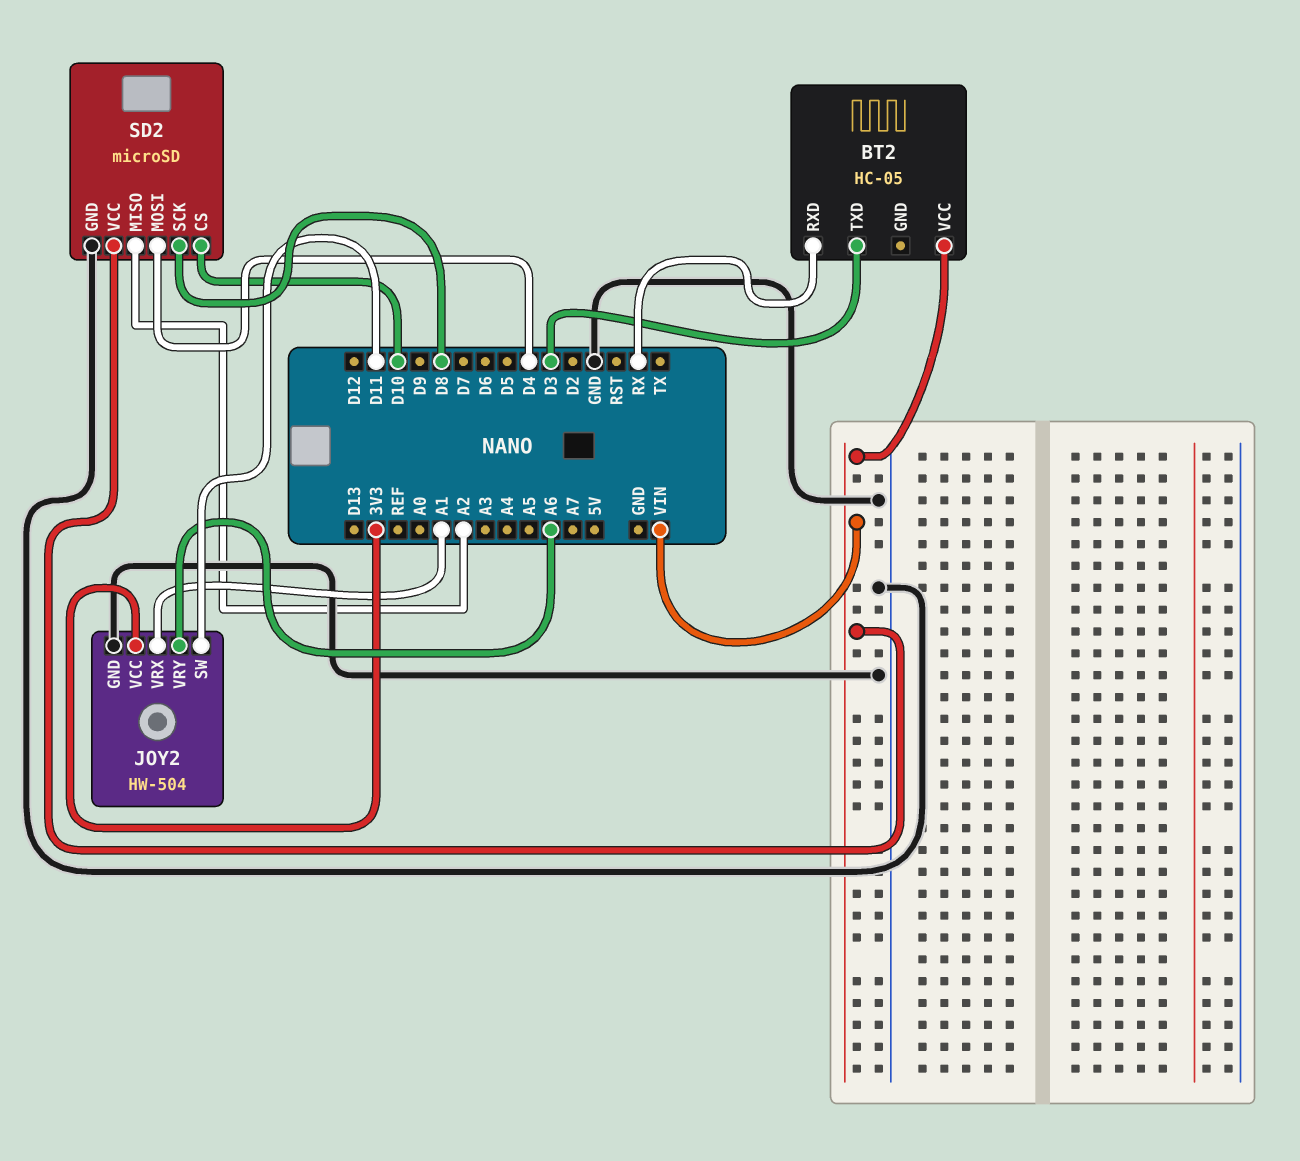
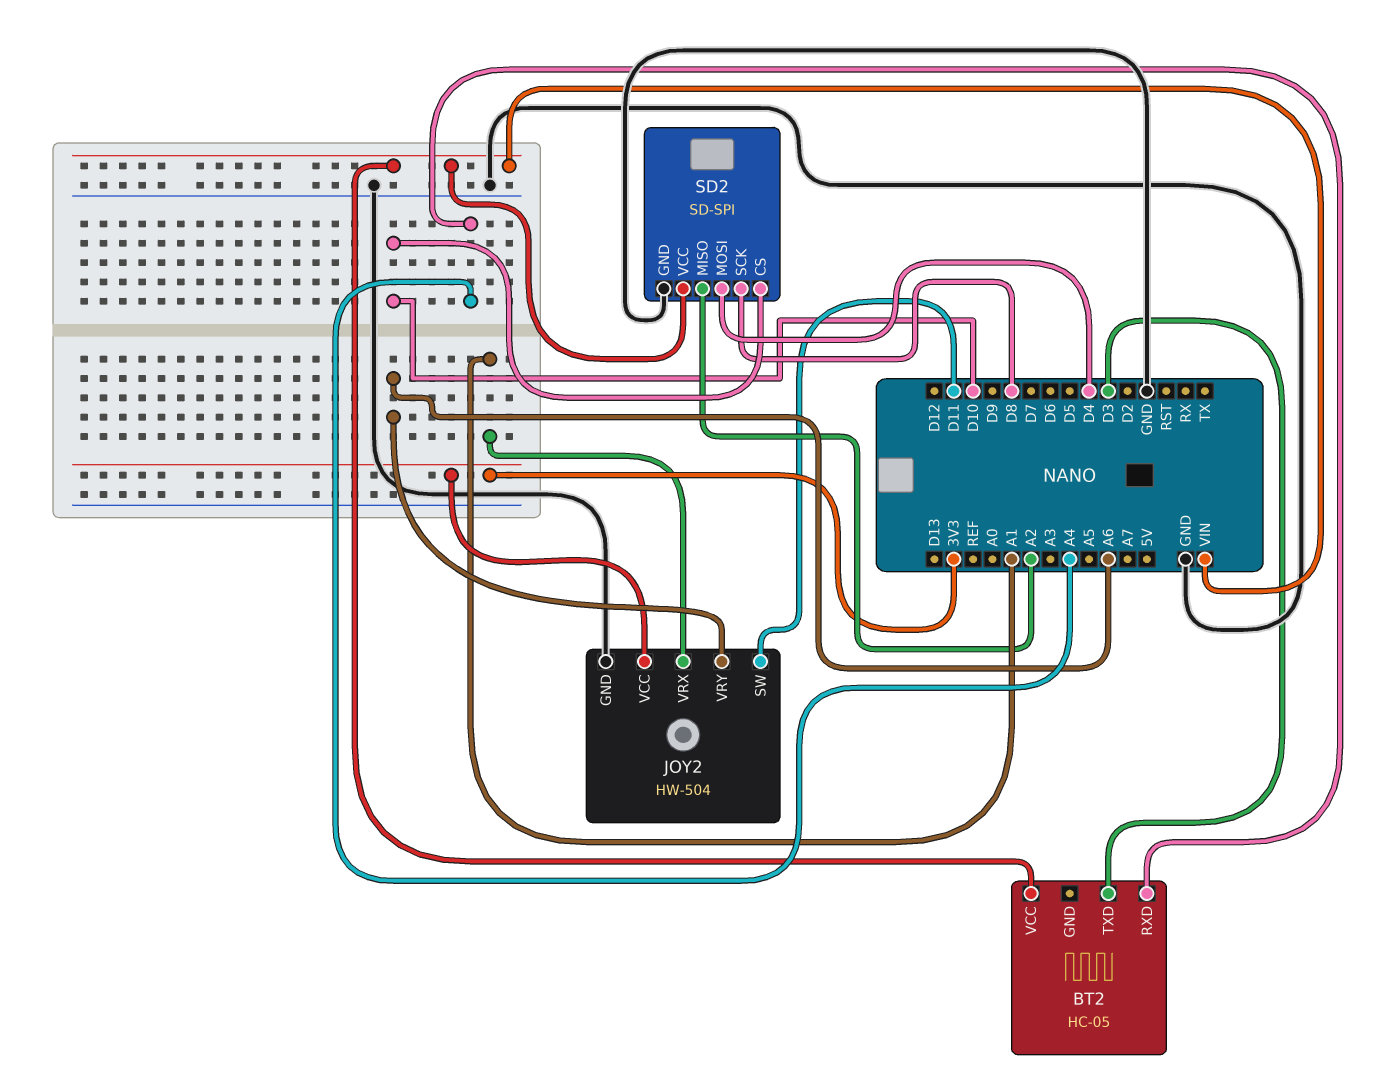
BT2 pin RXD: RX -> A4
SD2: microSD -> SD-SPI

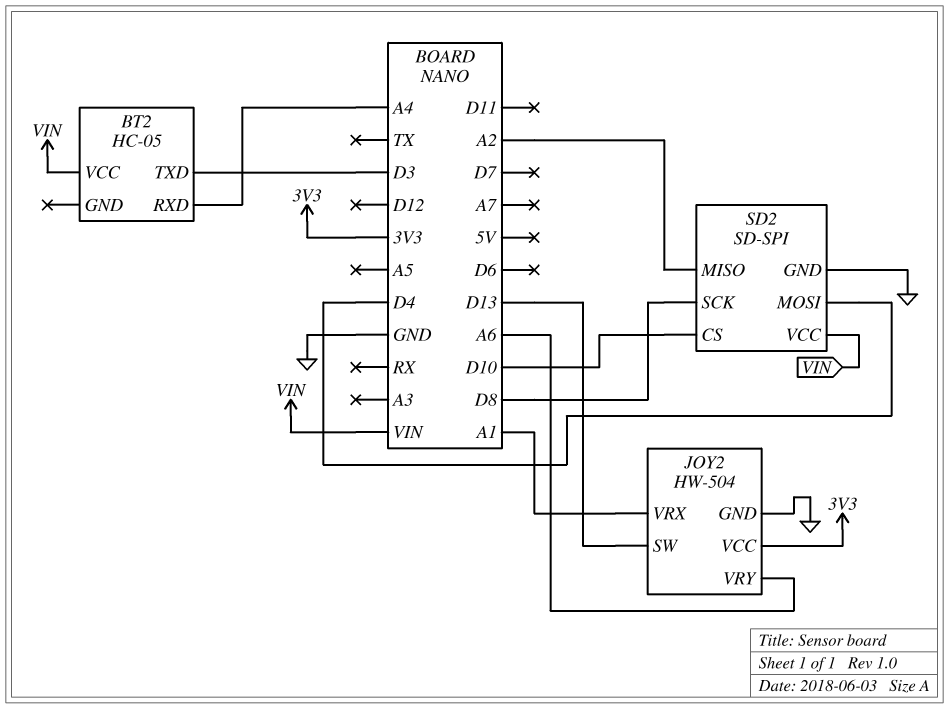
JOY2 pin SW: D11 -> D13

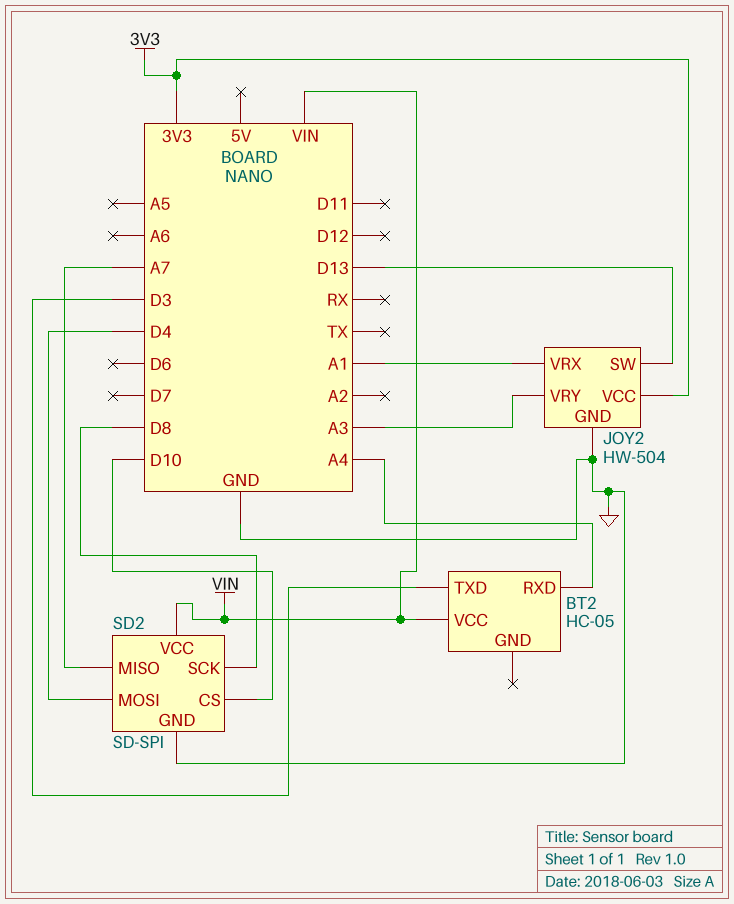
JOY2 pin VRY: A6 -> A3
SD2 pin MISO: A2 -> A7

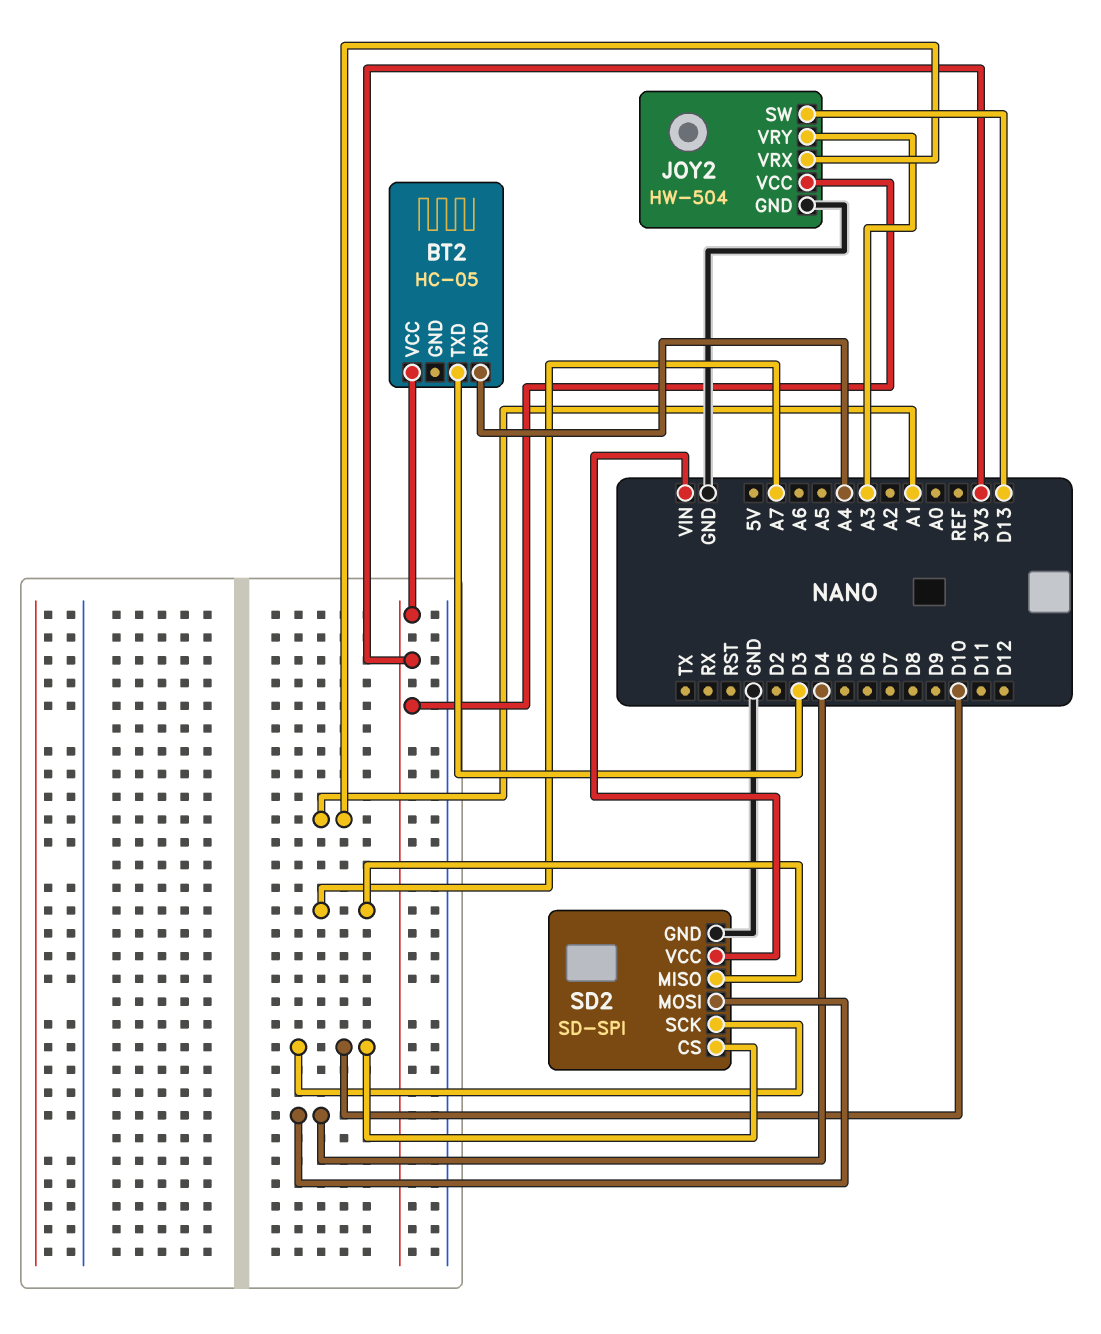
BT2 pin VCC: VIN -> 3V3
SD2 pin SCK: D8 -> D10

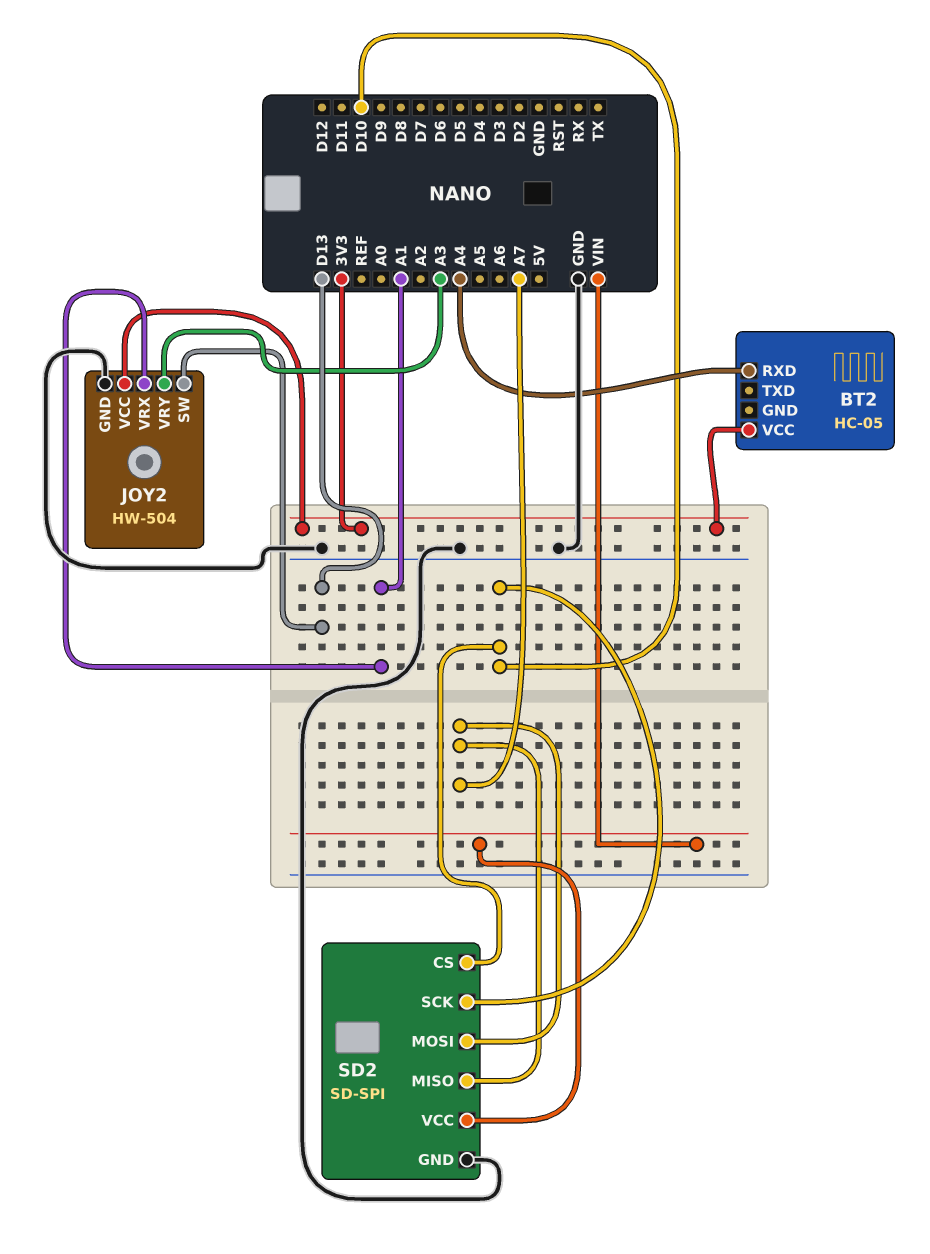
BT2 pin TXD: D3 -> none
SD2 pin MOSI: D4 -> A7

